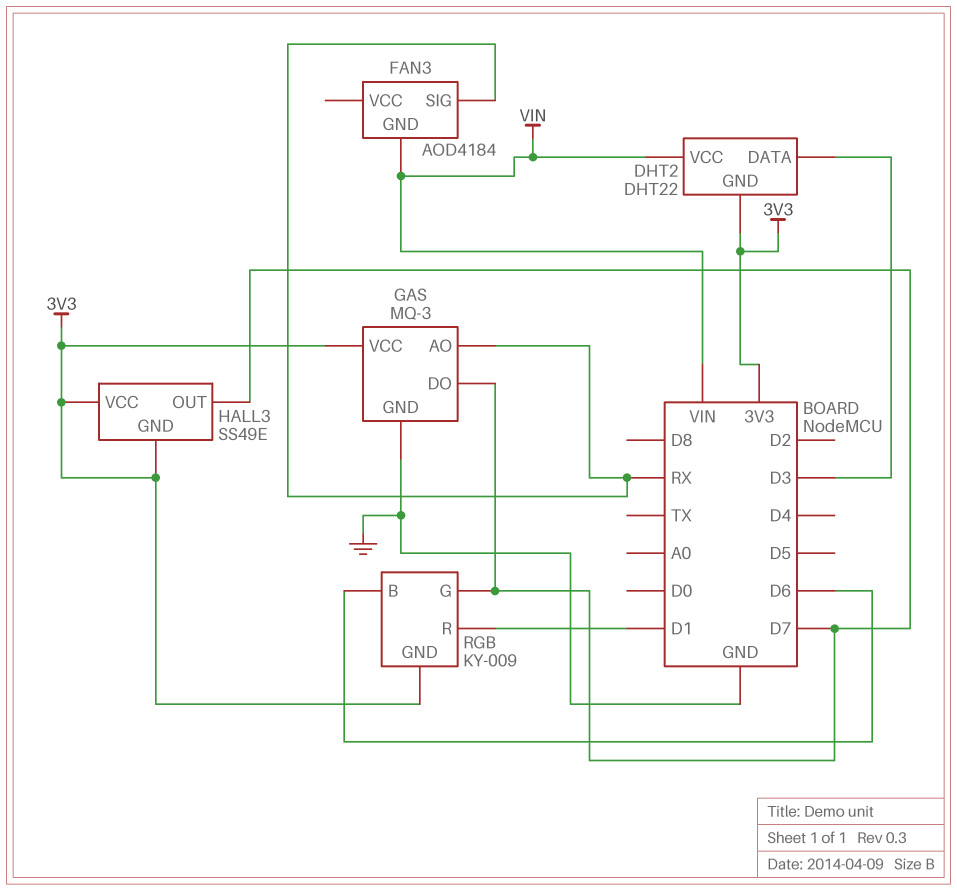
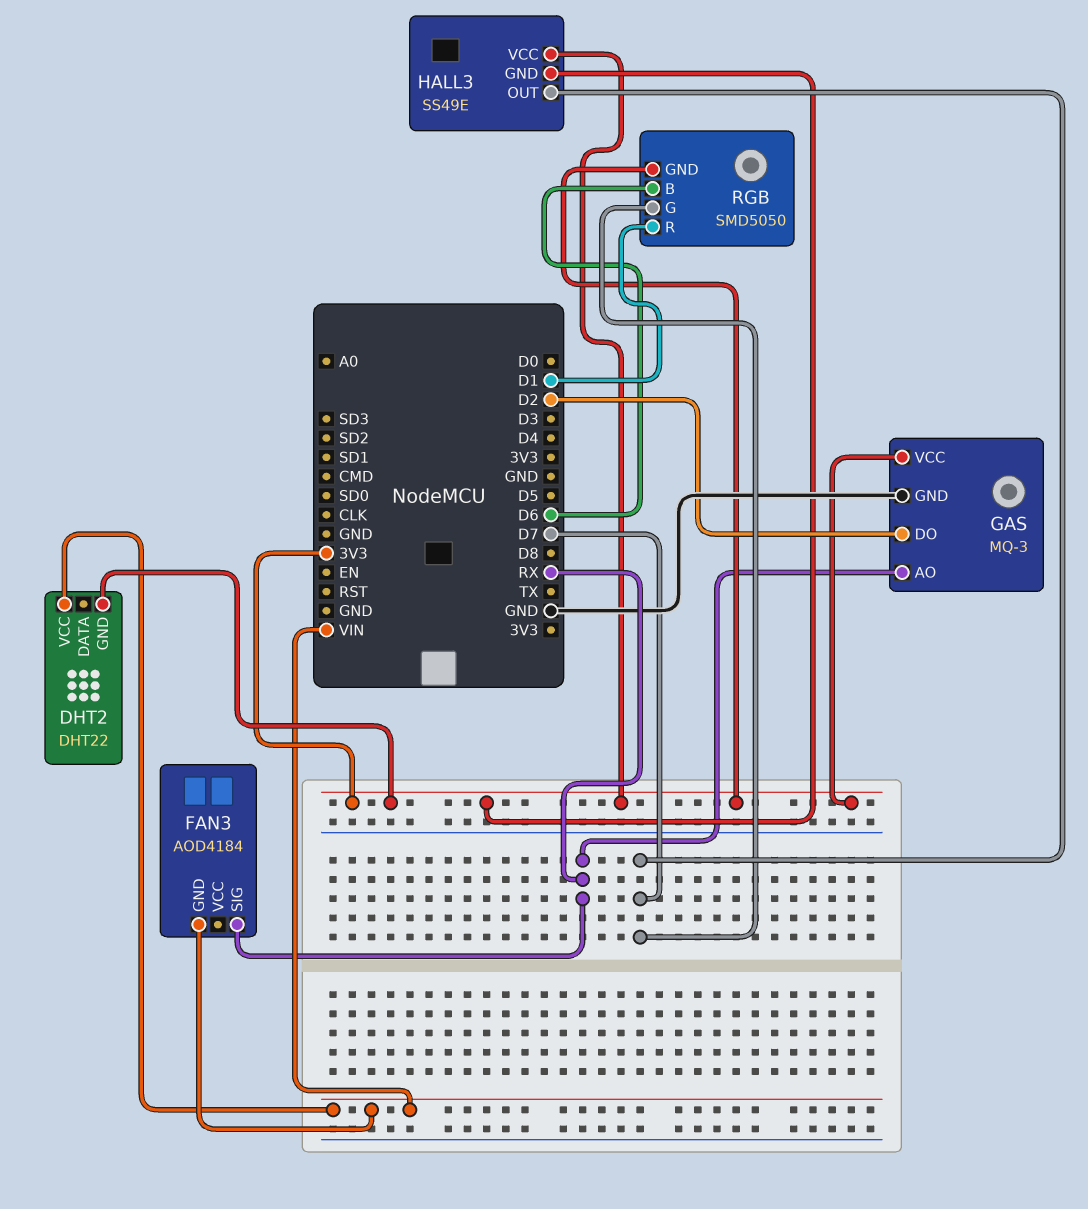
DHT2 pin DATA: D3 -> none
GAS pin DO: D7 -> D2
RGB: KY-009 -> SMD5050

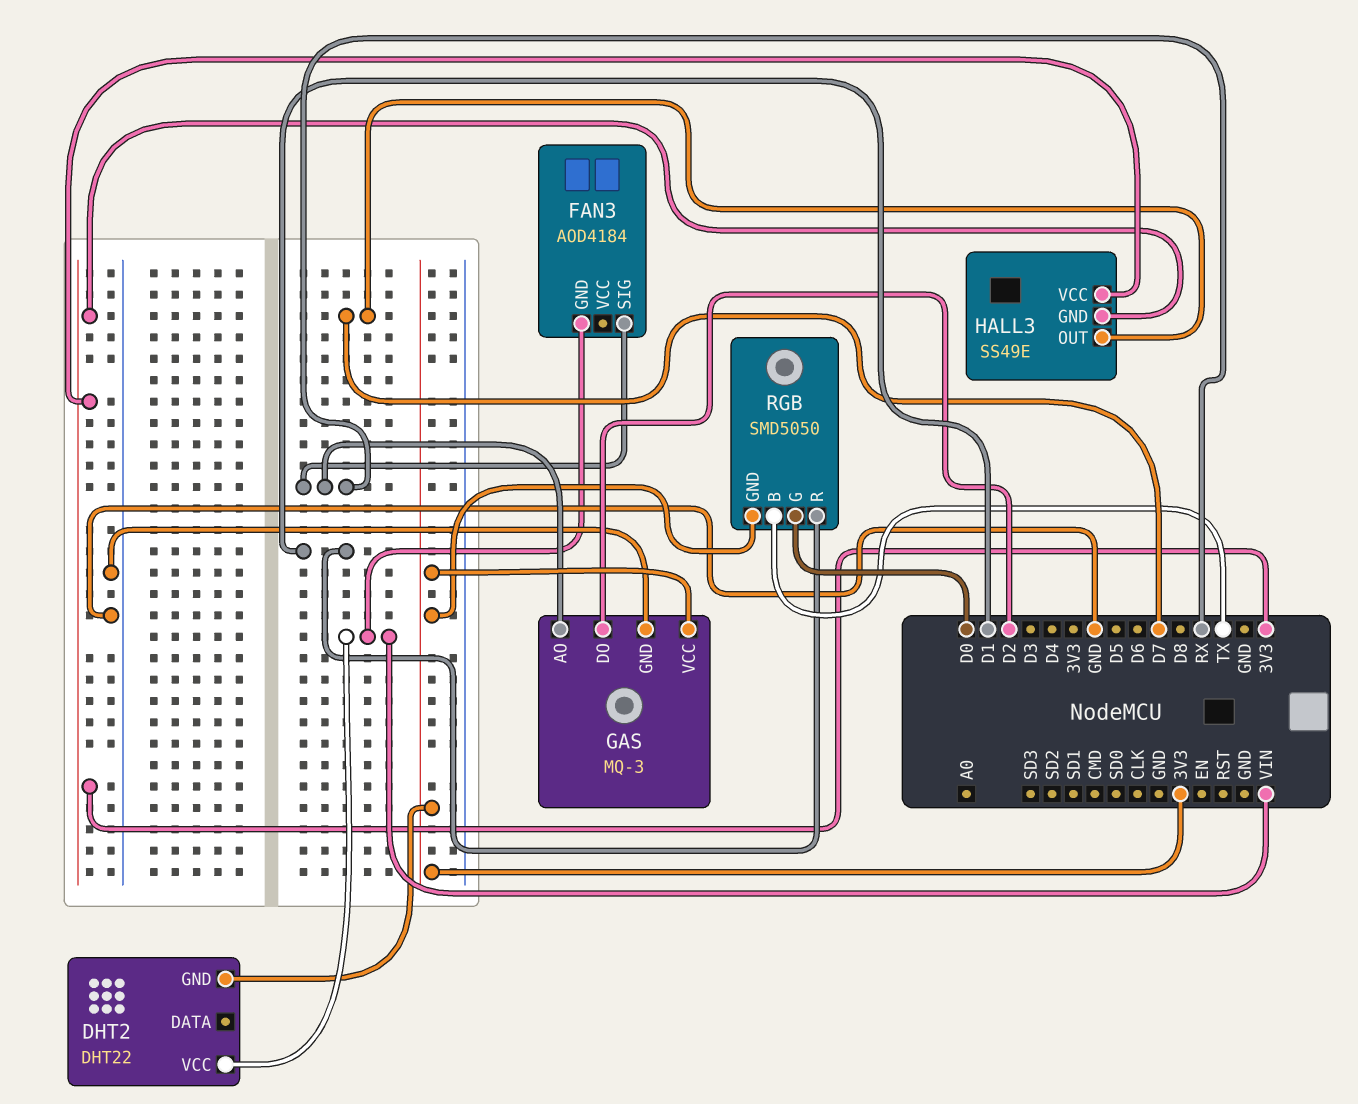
RGB pin B: D6 -> TX
RGB pin G: D7 -> D0

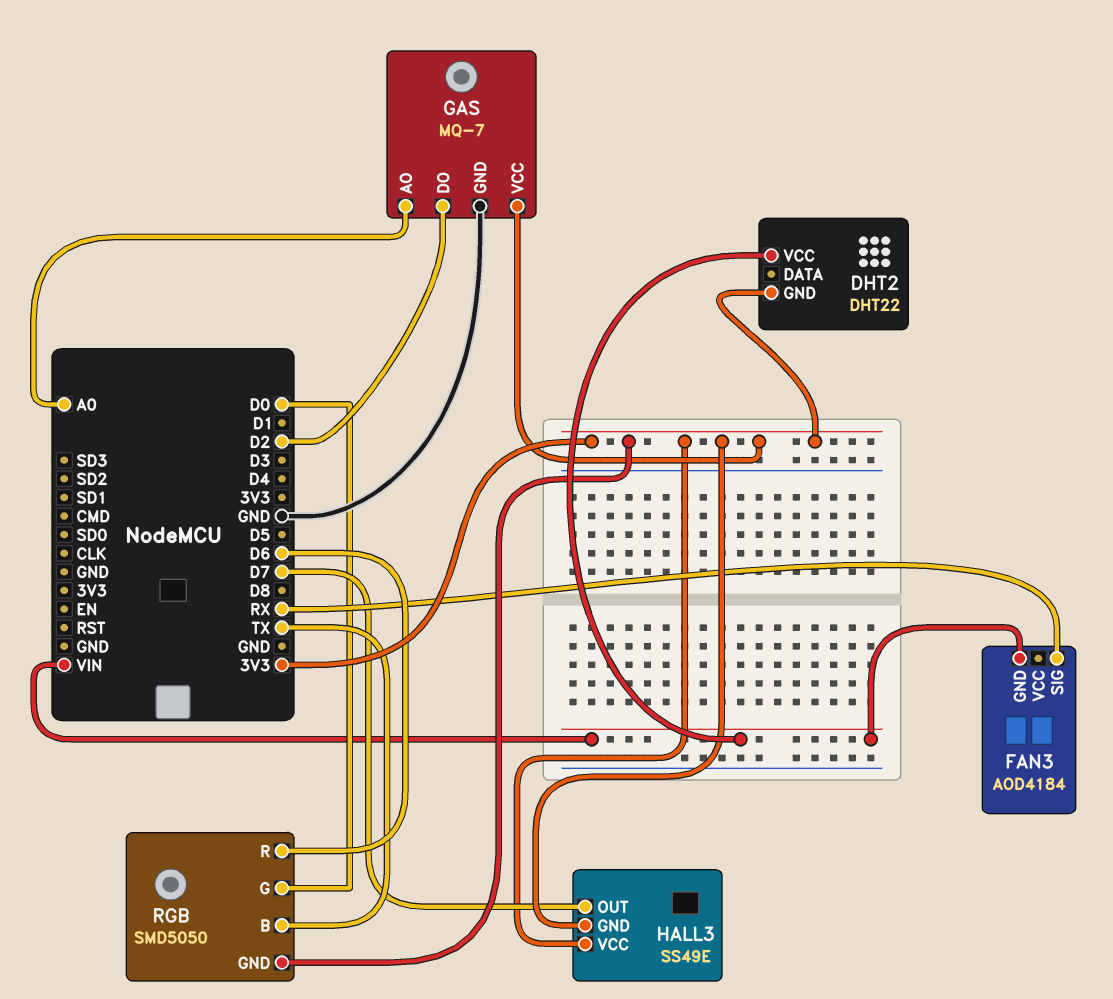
GAS: MQ-3 -> MQ-7
GAS pin AO: RX -> A0
RGB pin R: D1 -> D6

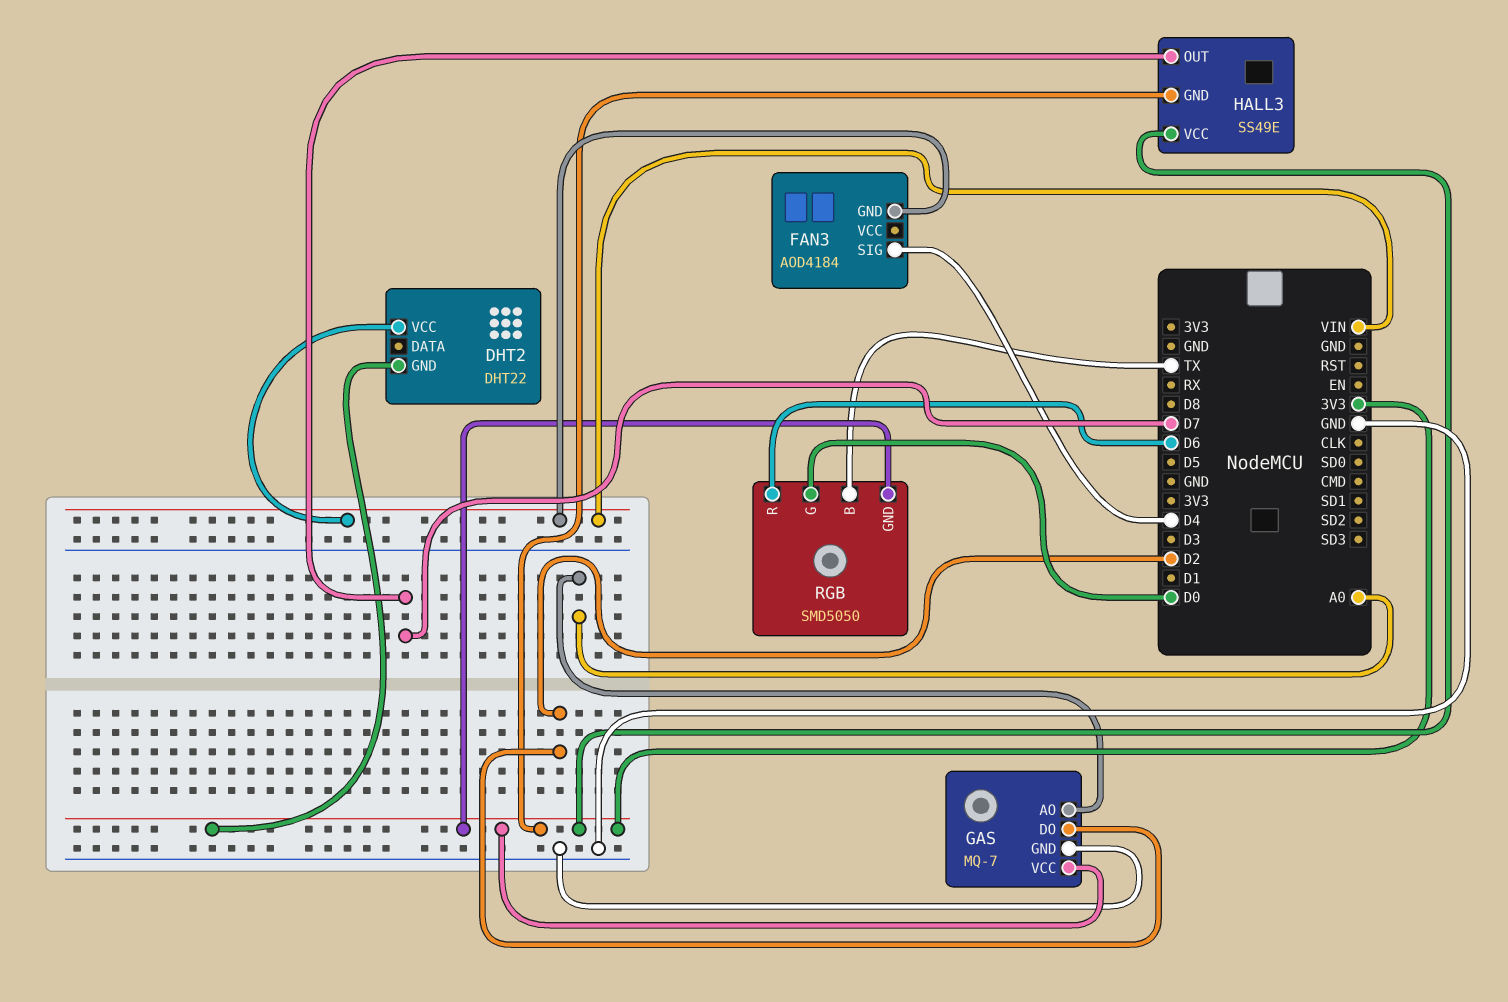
FAN3 pin SIG: RX -> D4

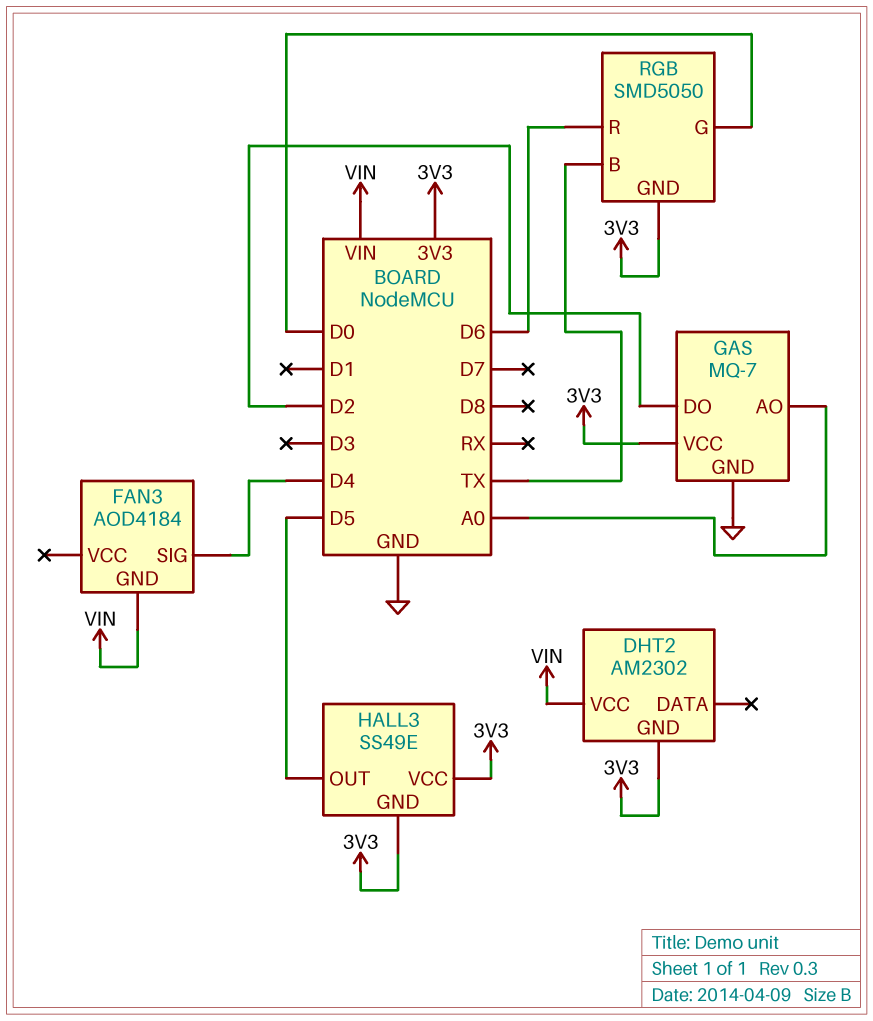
DHT2: DHT22 -> AM2302
HALL3 pin OUT: D7 -> D5

